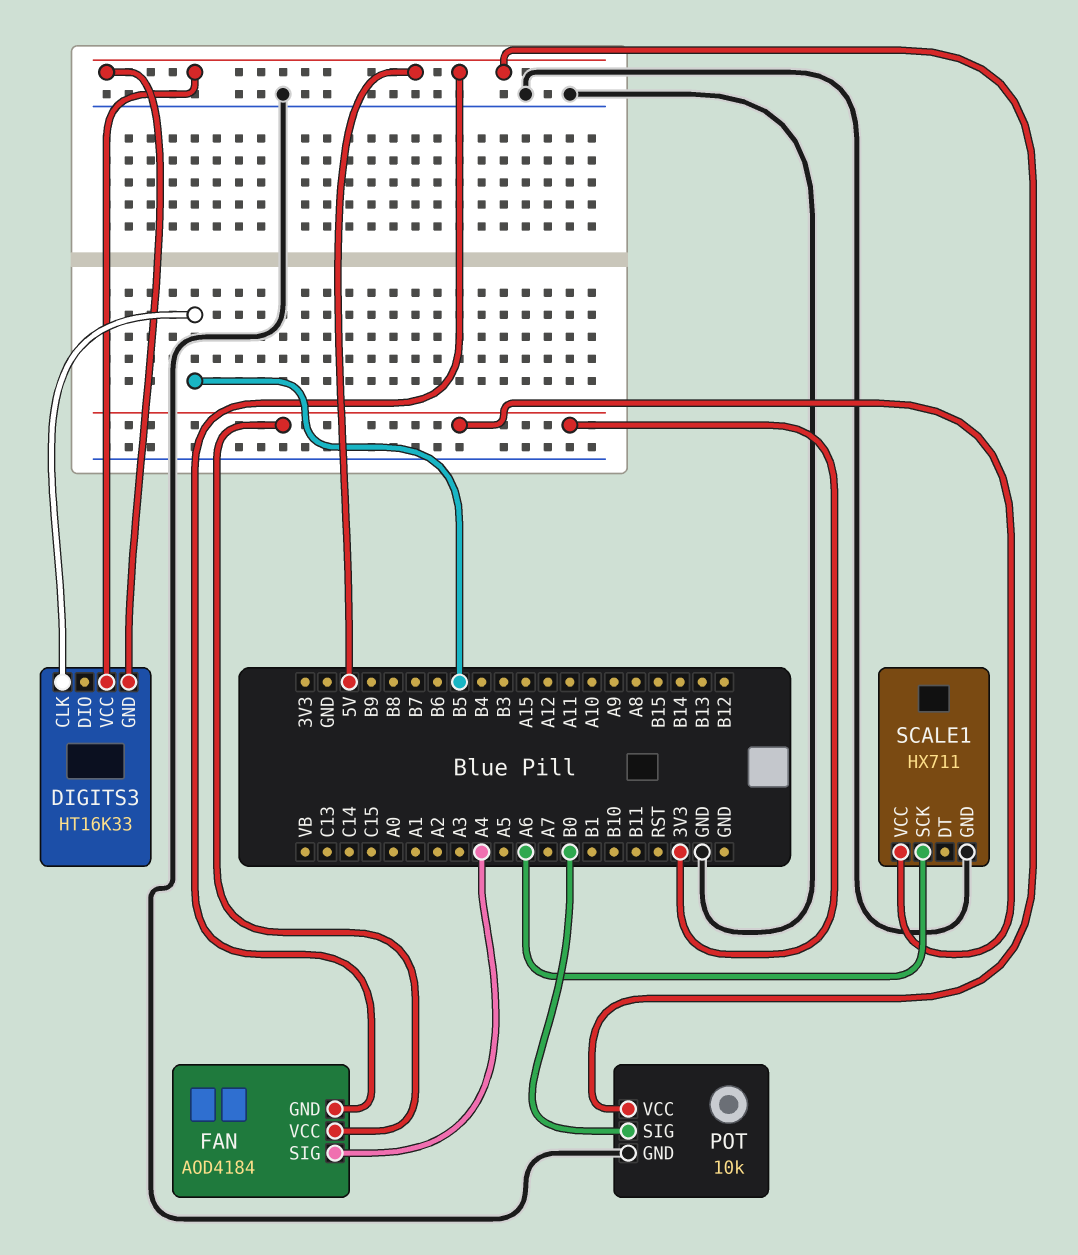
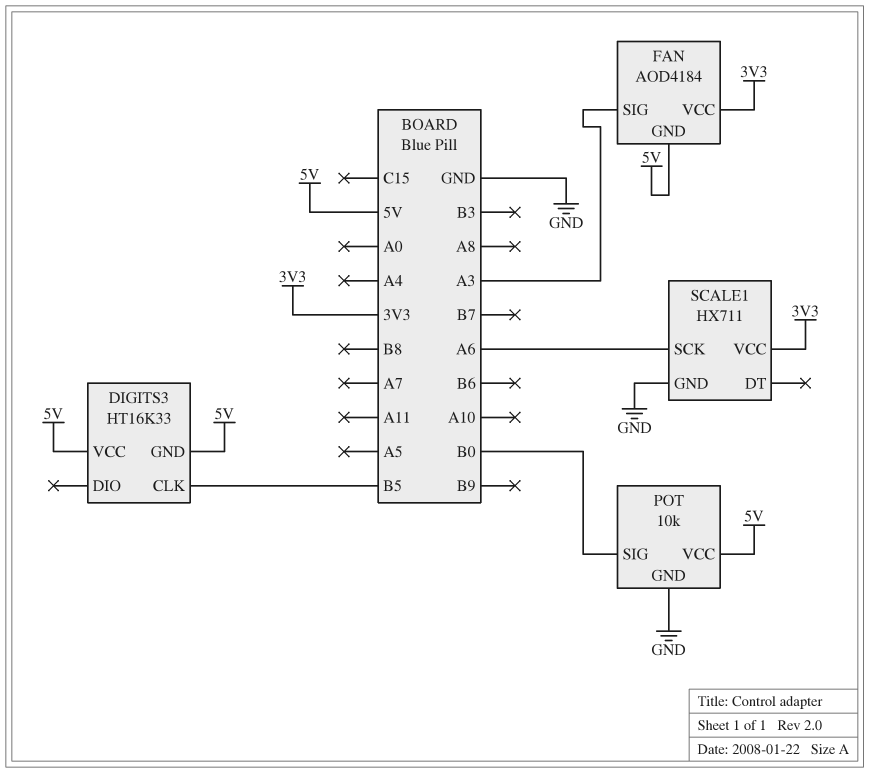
FAN pin SIG: A4 -> A3

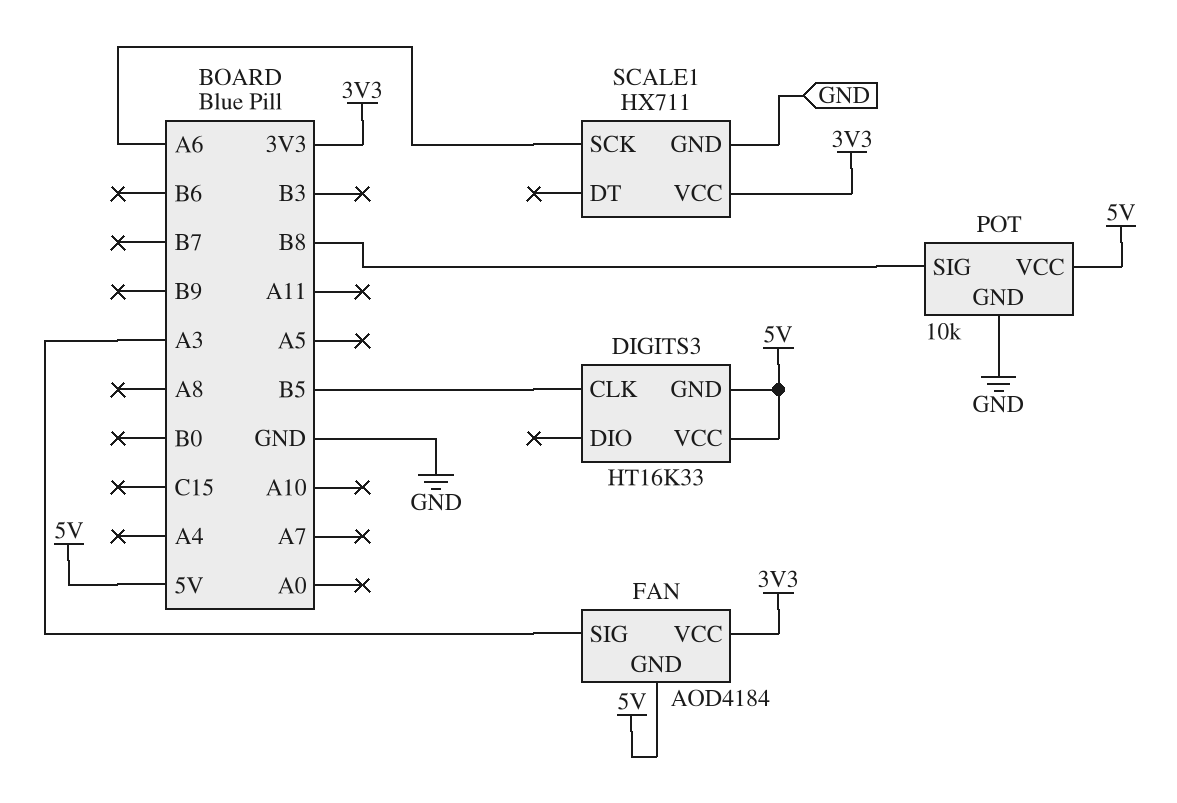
POT pin SIG: B0 -> B8

